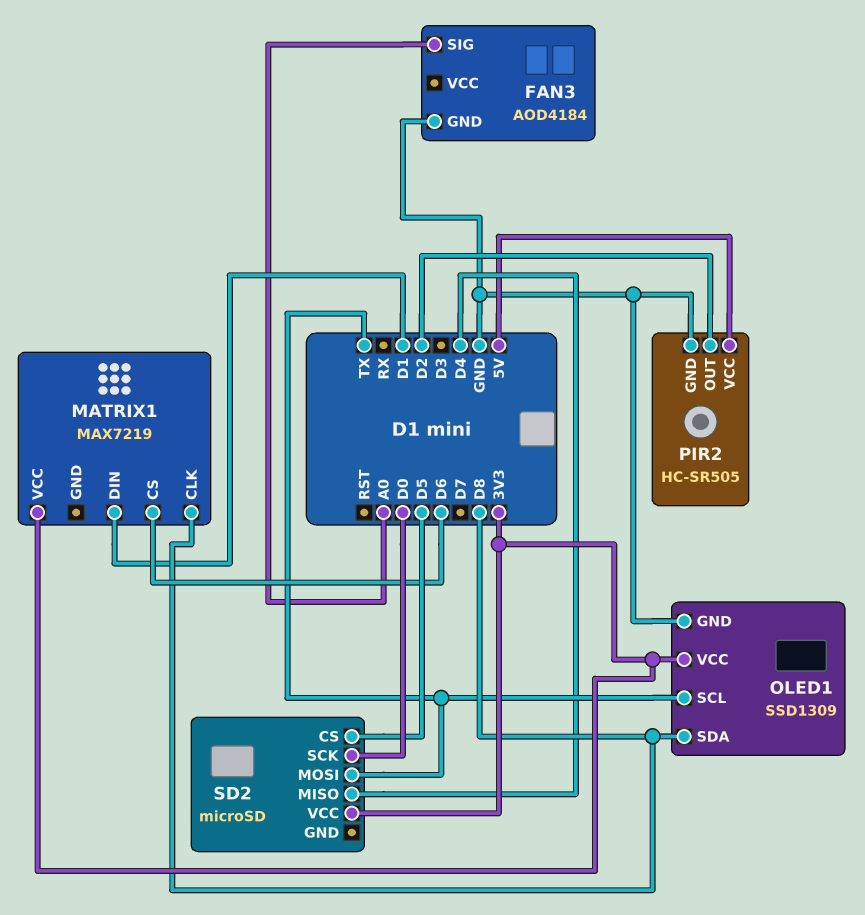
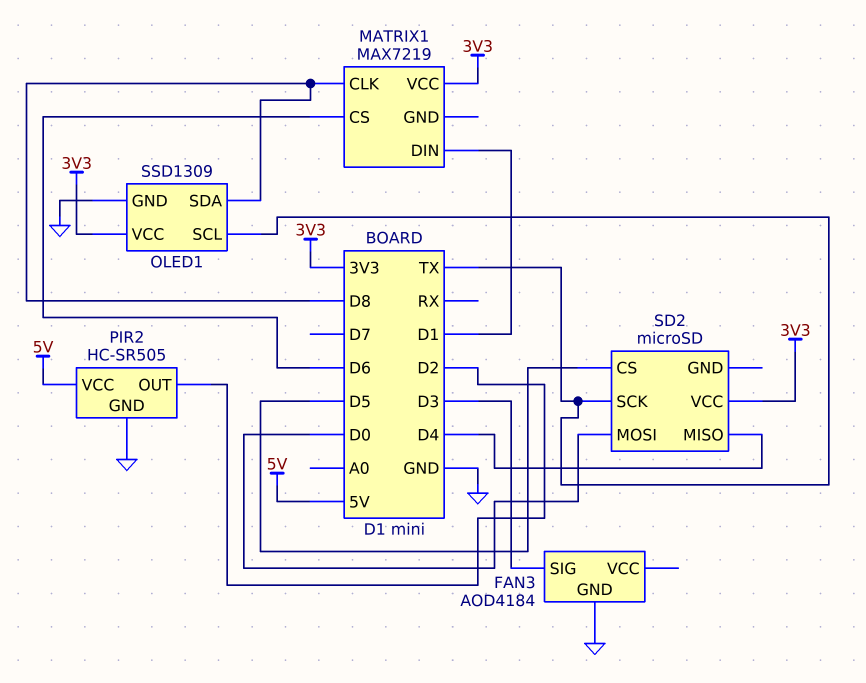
FAN3 pin SIG: A0 -> D3
SD2 pin MOSI: TX -> D0
SD2 pin SCK: D0 -> TX

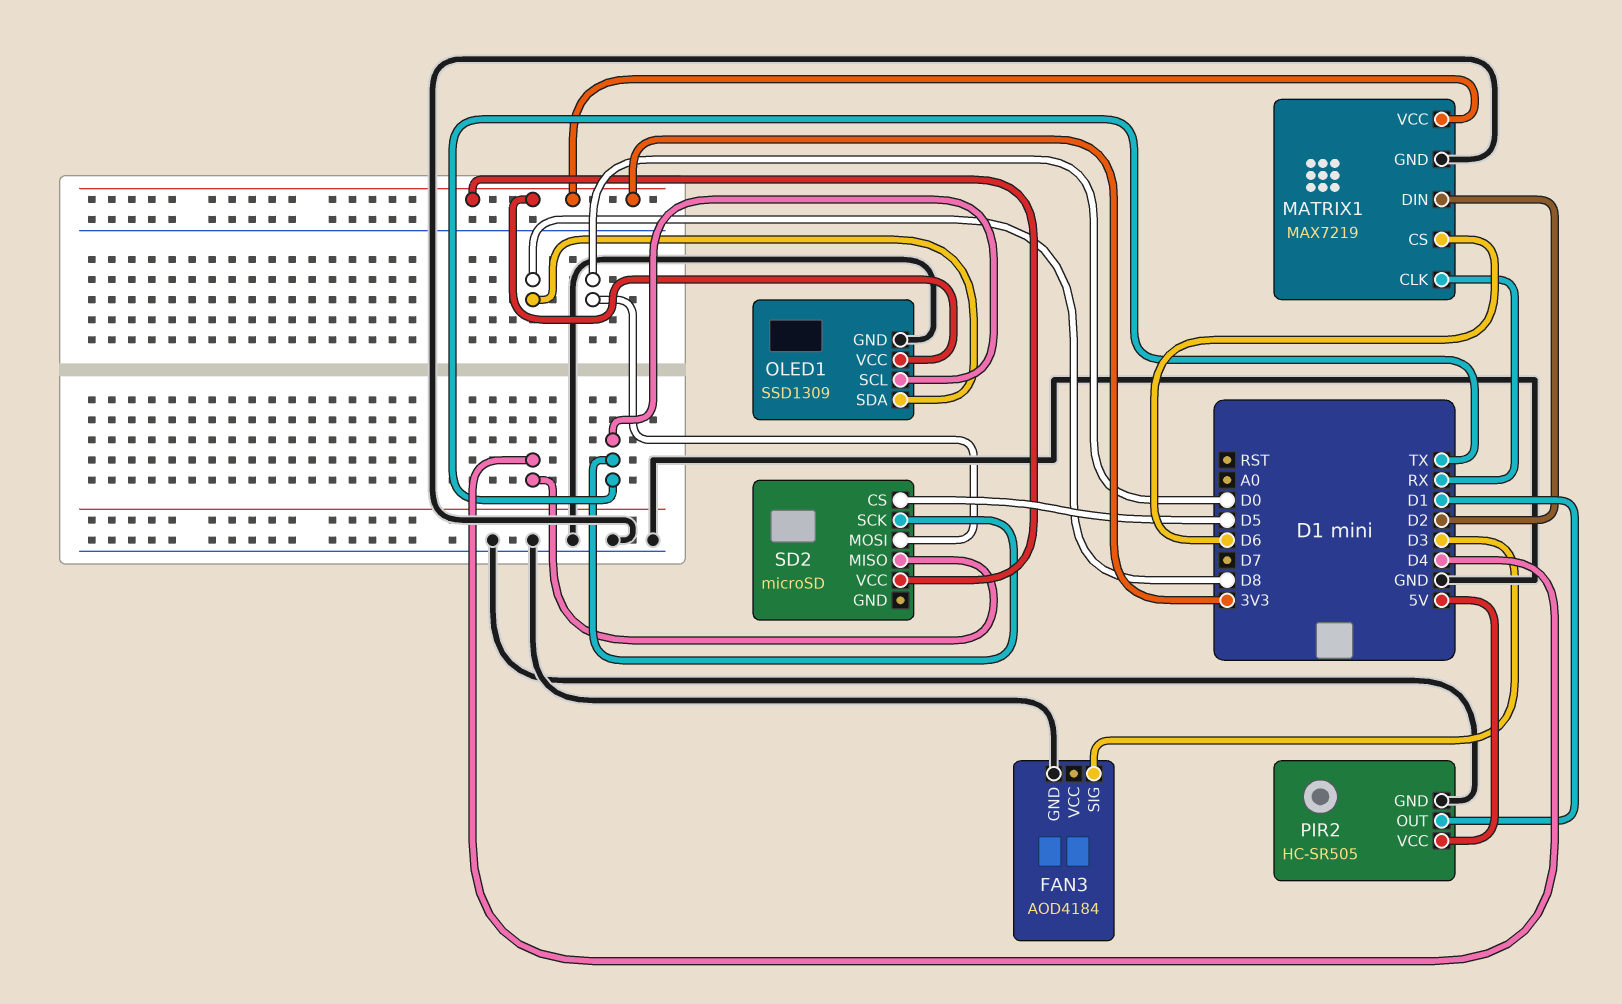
MATRIX1 pin CLK: D8 -> RX
MATRIX1 pin DIN: D1 -> D2
MATRIX1 pin GND: none -> GND
PIR2 pin OUT: D2 -> D1

